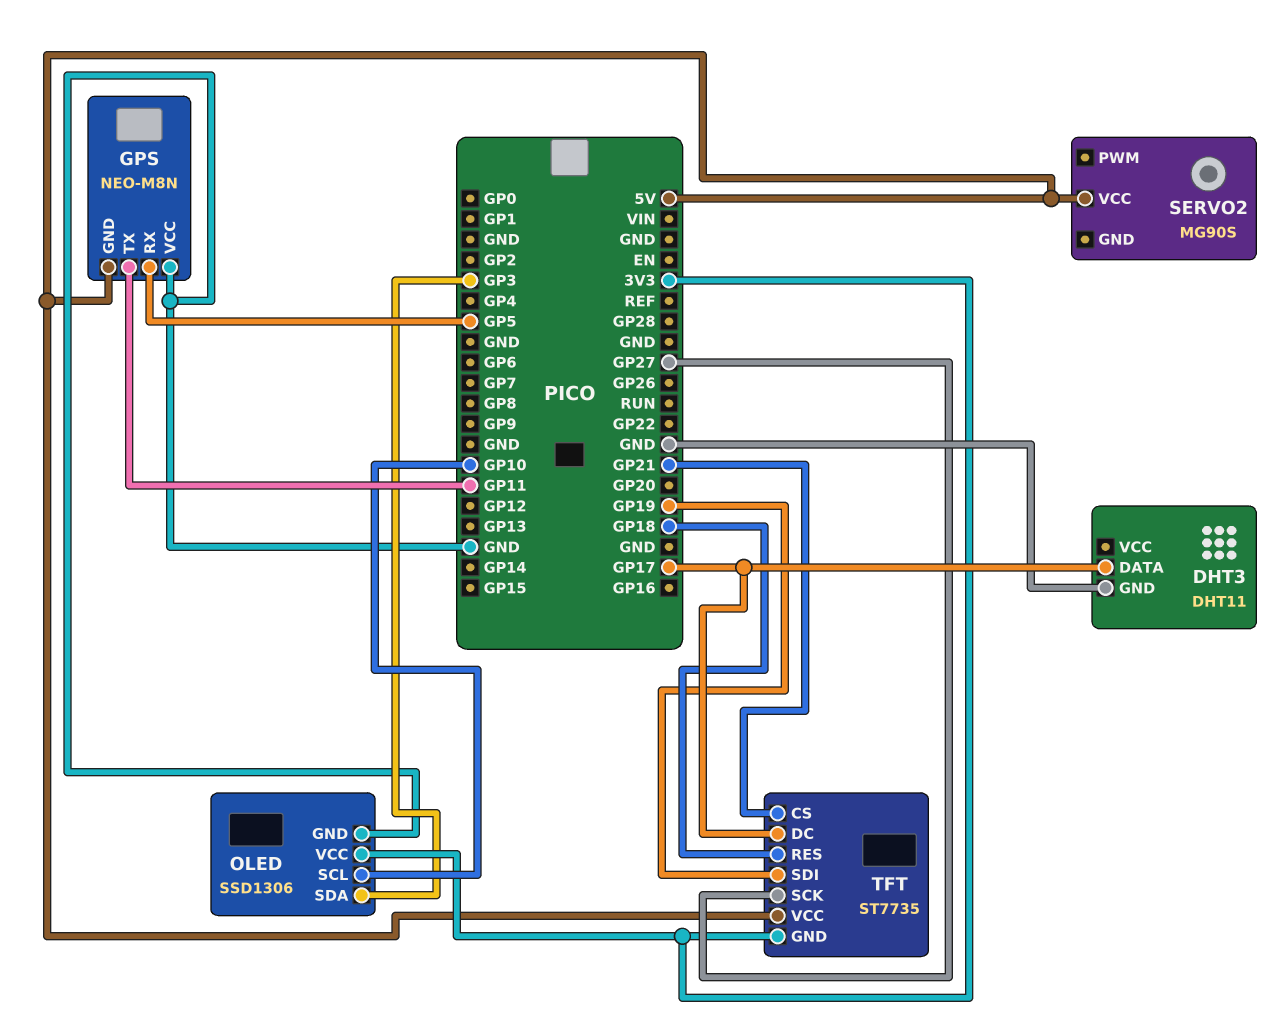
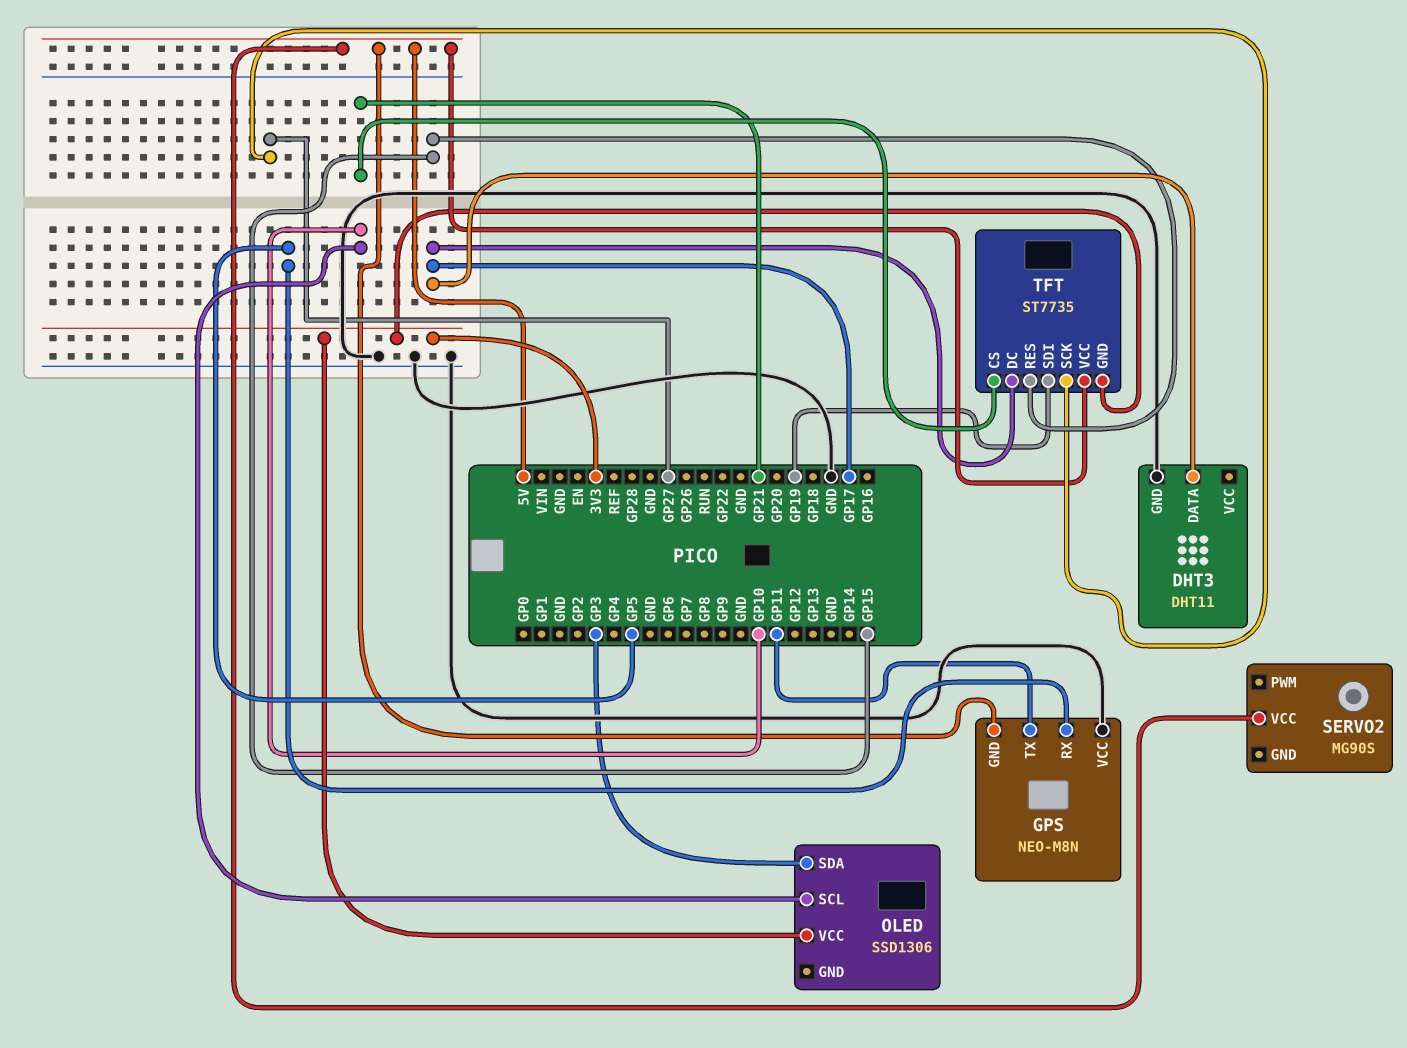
OLED pin GND: GND -> none
TFT pin RES: GP18 -> GP15

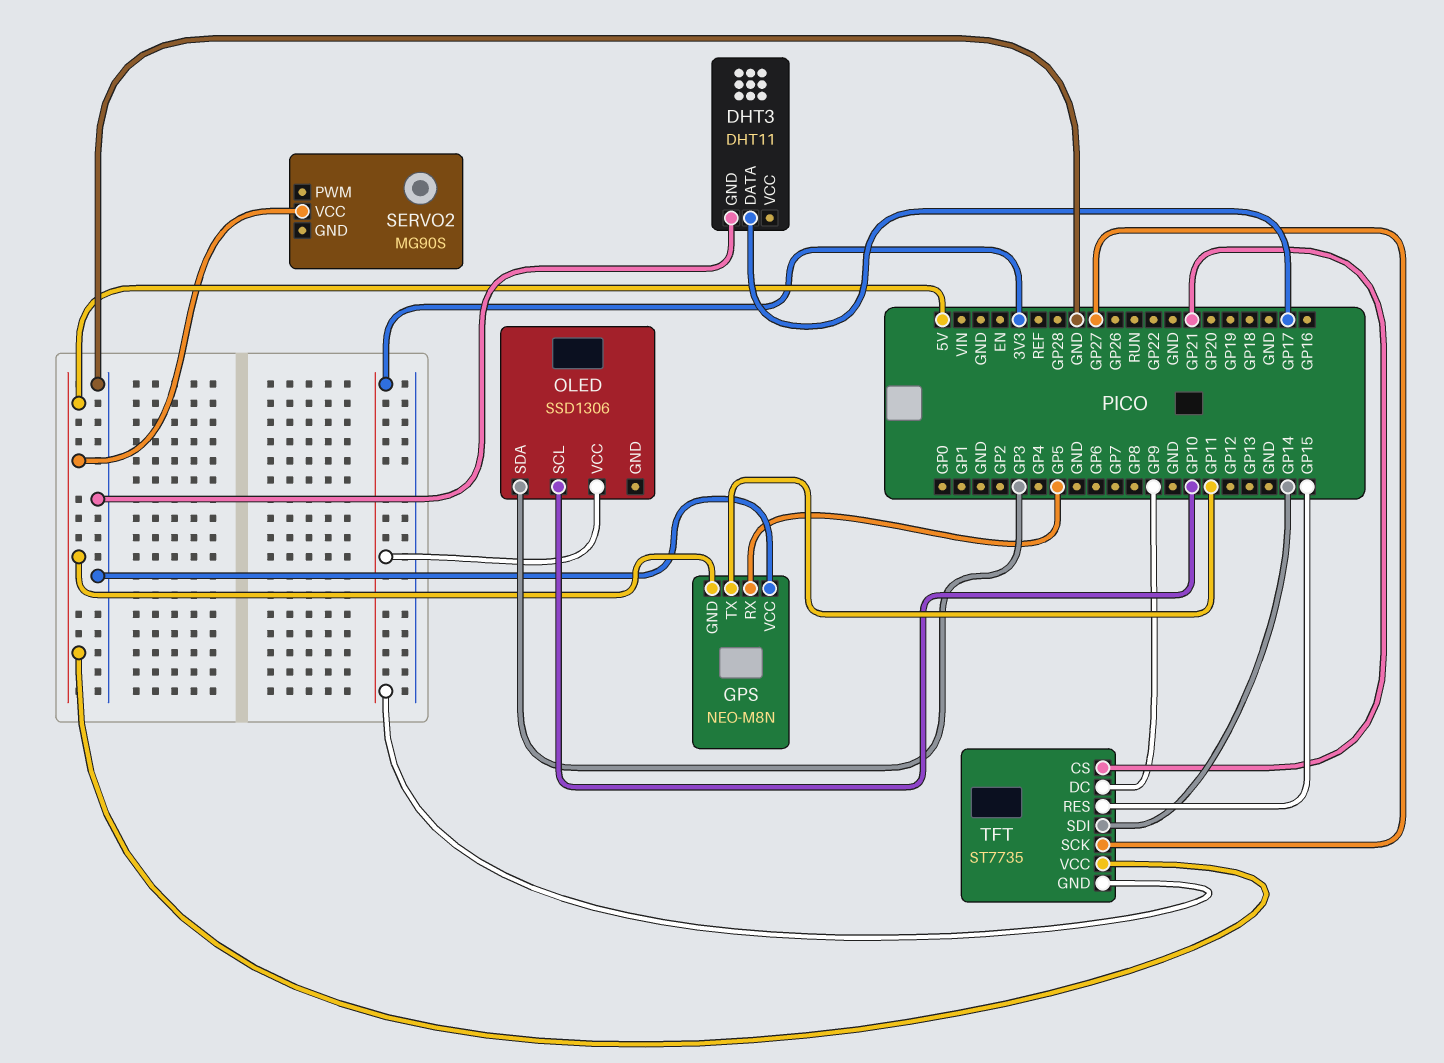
TFT pin DC: GP17 -> GP9
TFT pin SDI: GP19 -> GP14

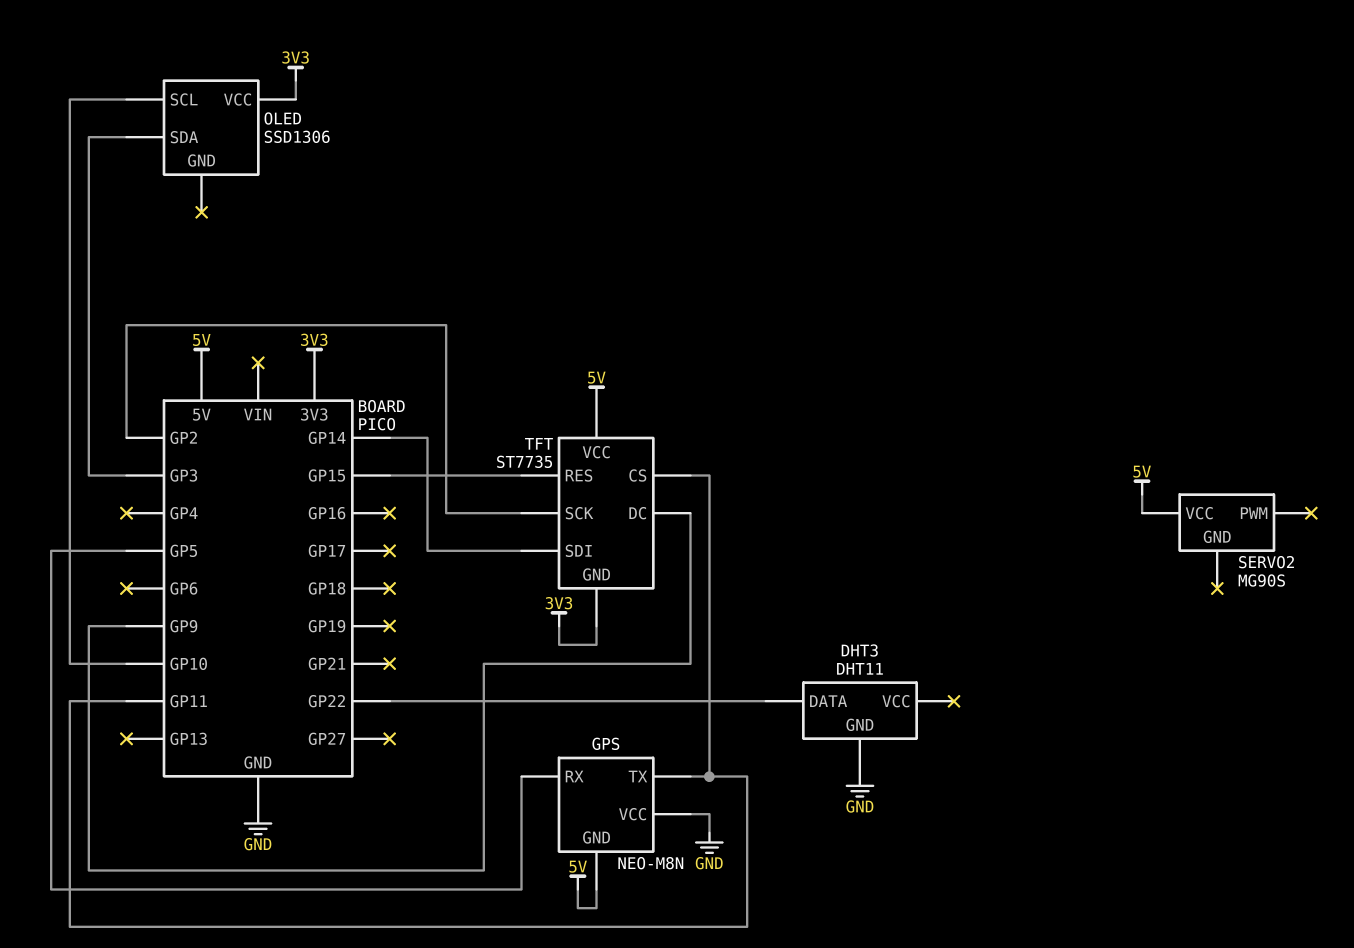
DHT3 pin DATA: GP17 -> GP22
TFT pin CS: GP21 -> GP11
TFT pin SCK: GP27 -> GP2

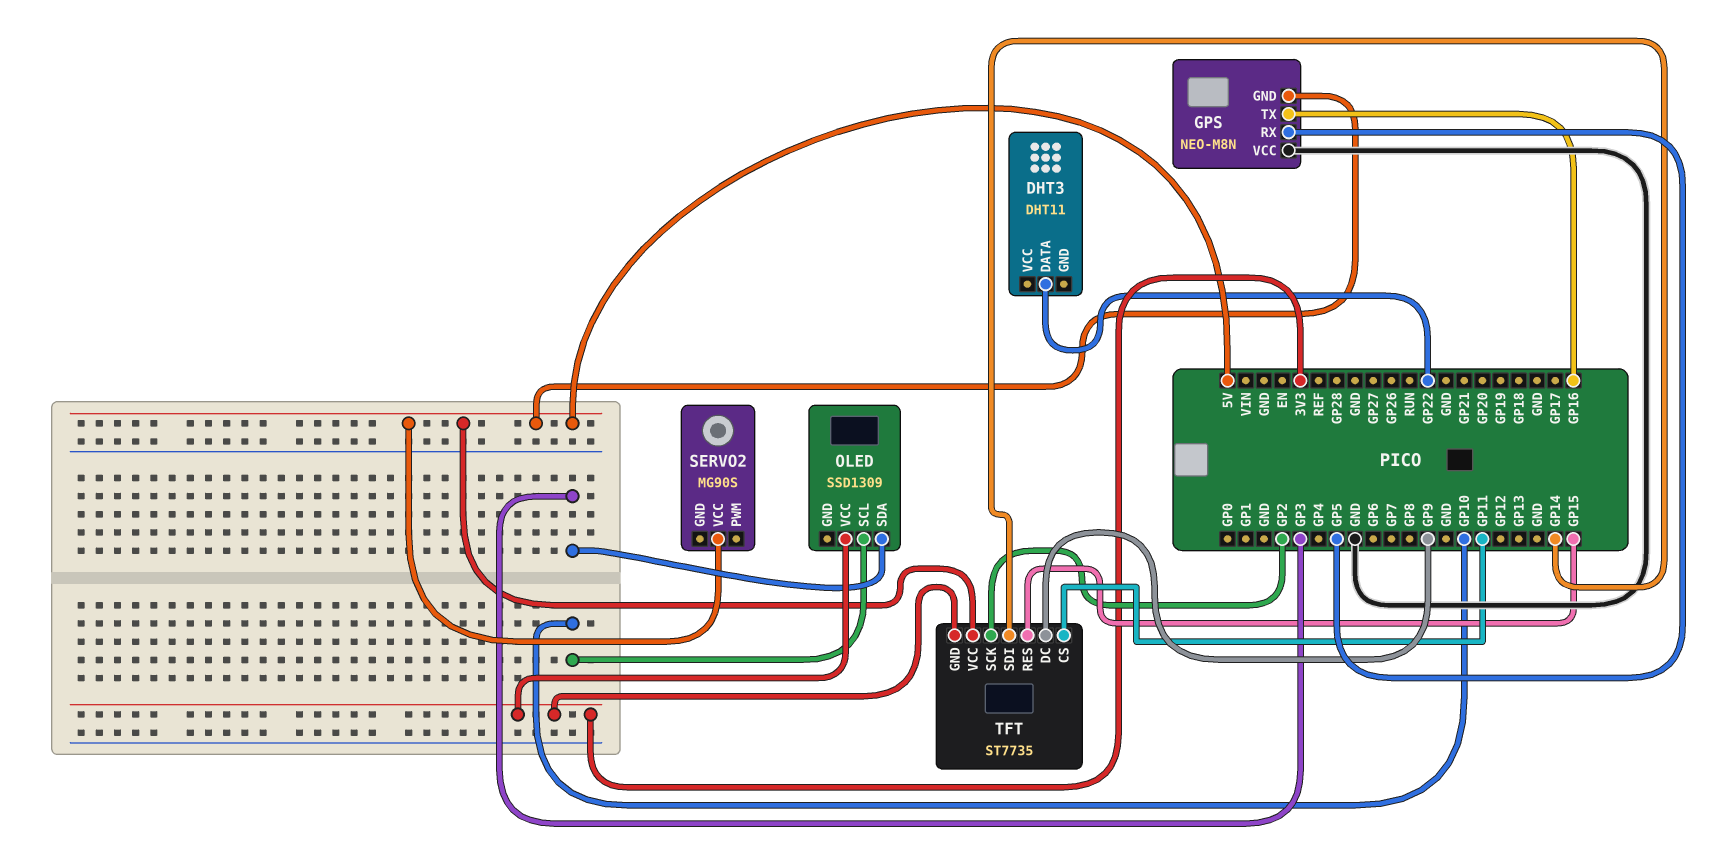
DHT3 pin GND: GND -> none
GPS pin TX: GP11 -> GP16
OLED: SSD1306 -> SSD1309

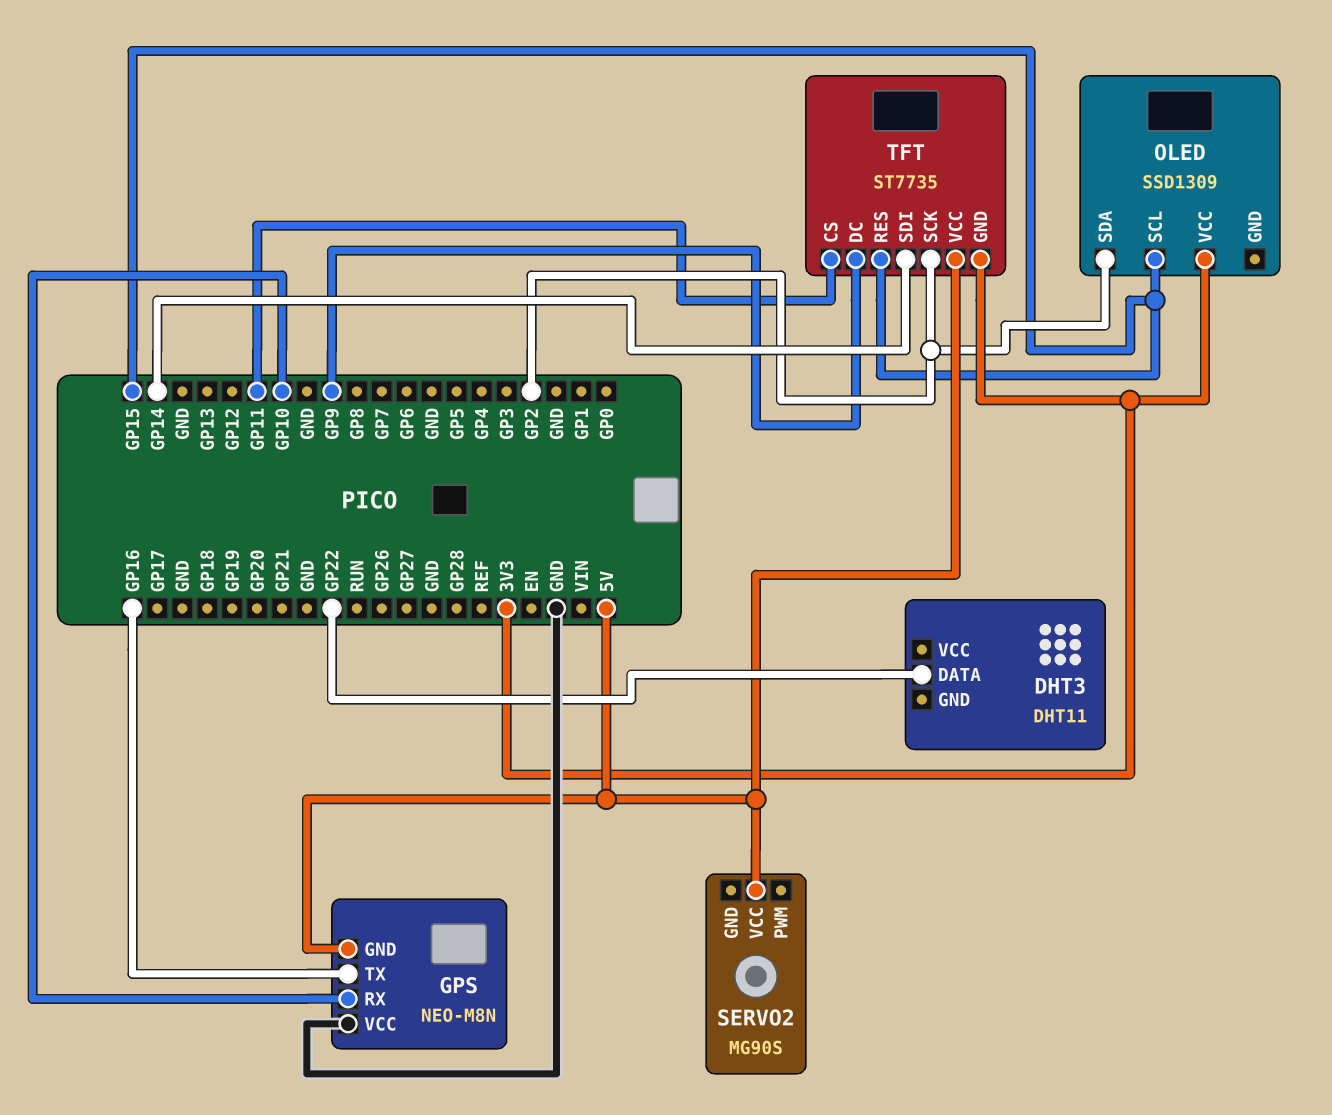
GPS pin RX: GP5 -> GP10
OLED pin SCL: GP10 -> GP15
OLED pin SDA: GP3 -> GP2

